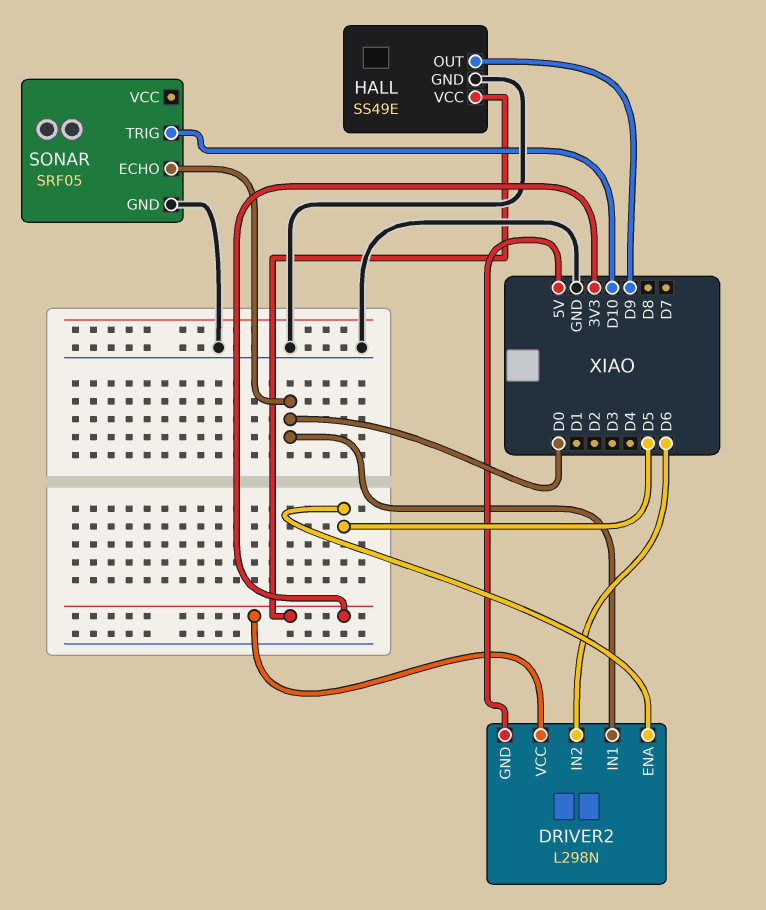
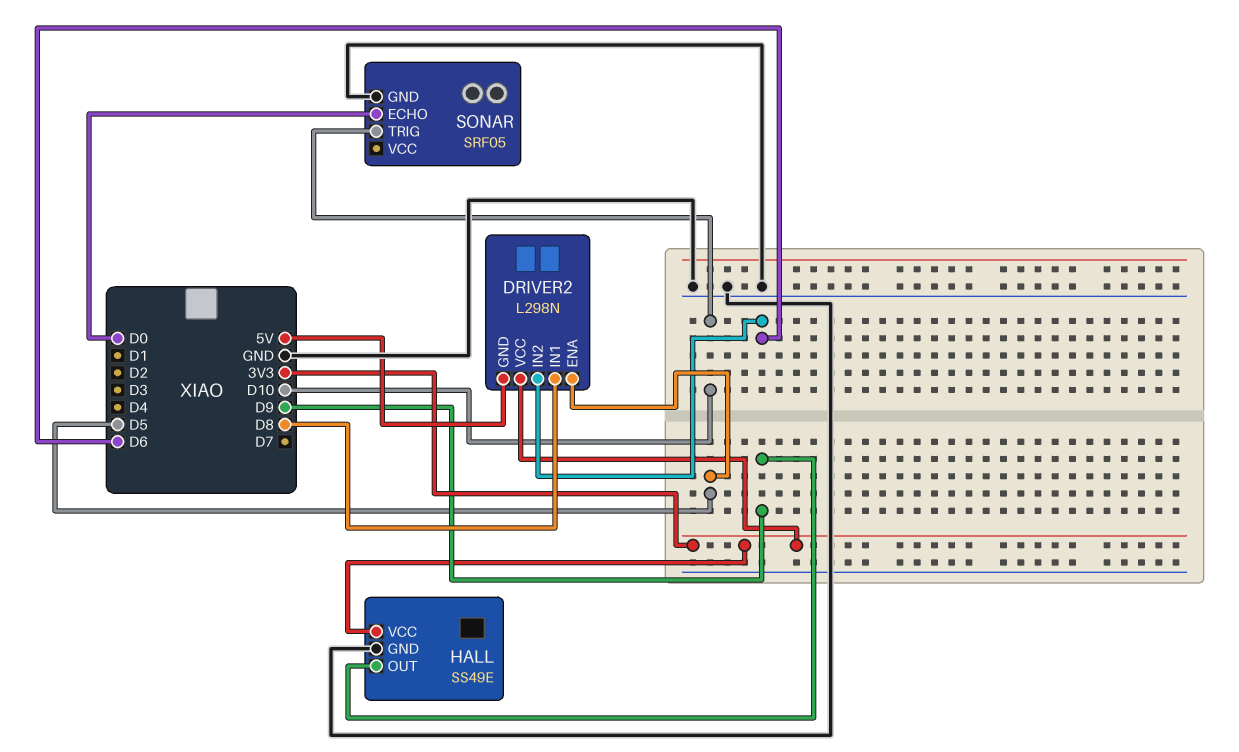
DRIVER2 pin IN1: D0 -> D8

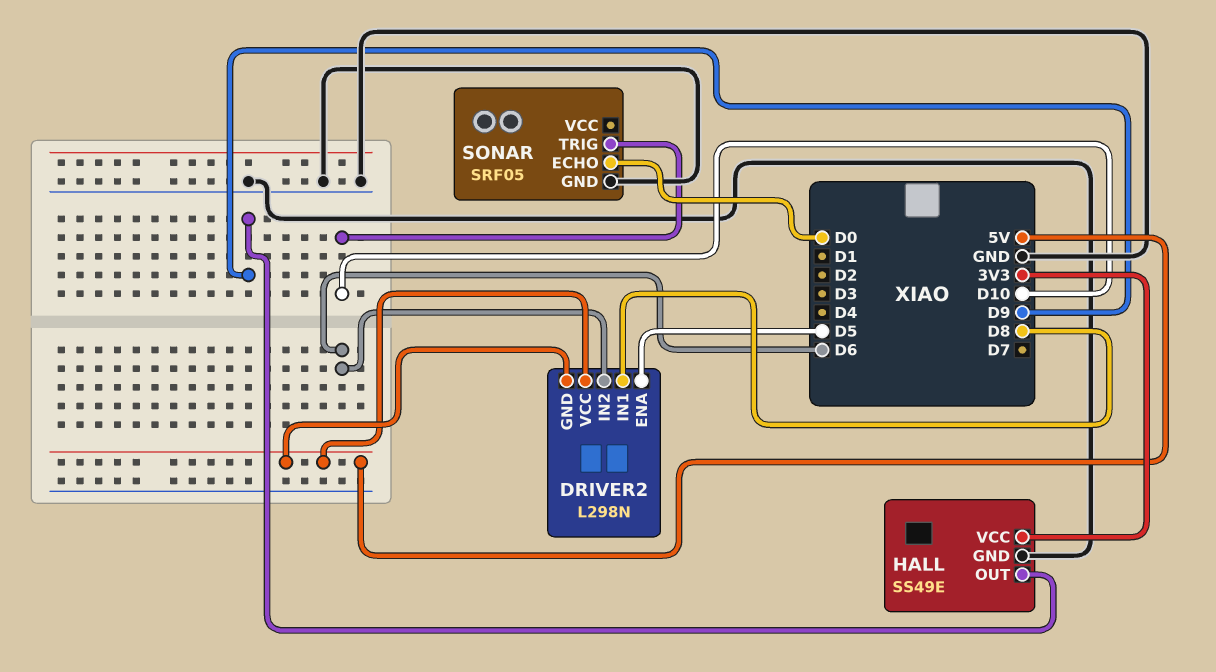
DRIVER2 pin VCC: 3V3 -> 5V

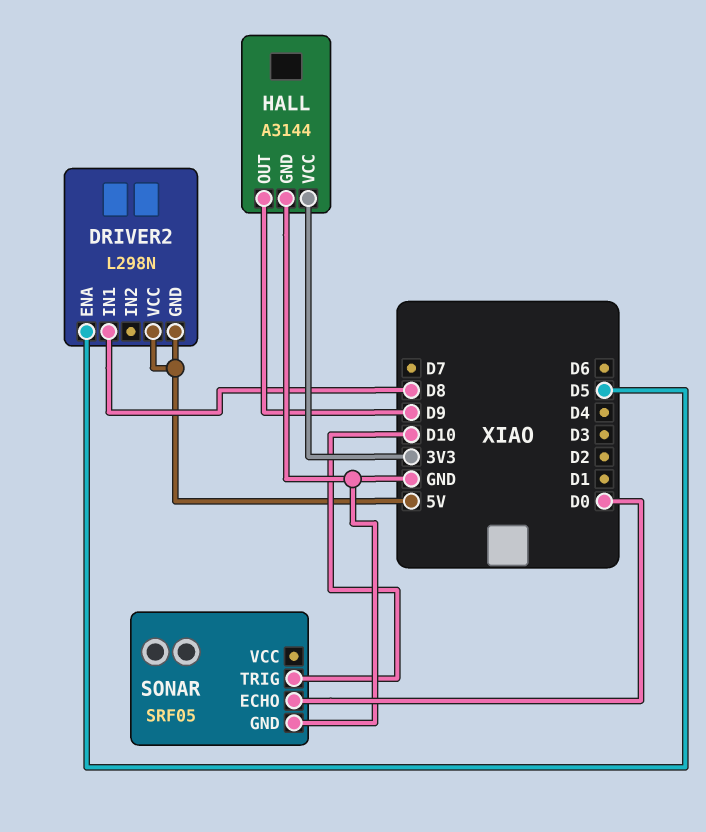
DRIVER2 pin IN2: D6 -> none
HALL: SS49E -> A3144

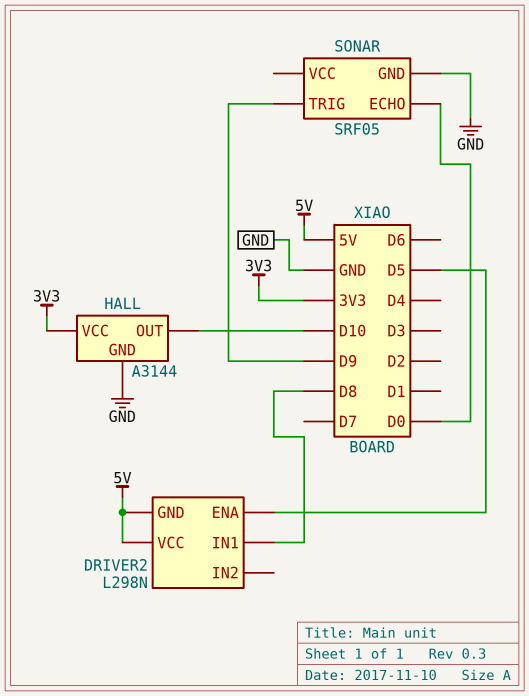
HALL pin OUT: D9 -> D10
SONAR pin TRIG: D10 -> D9

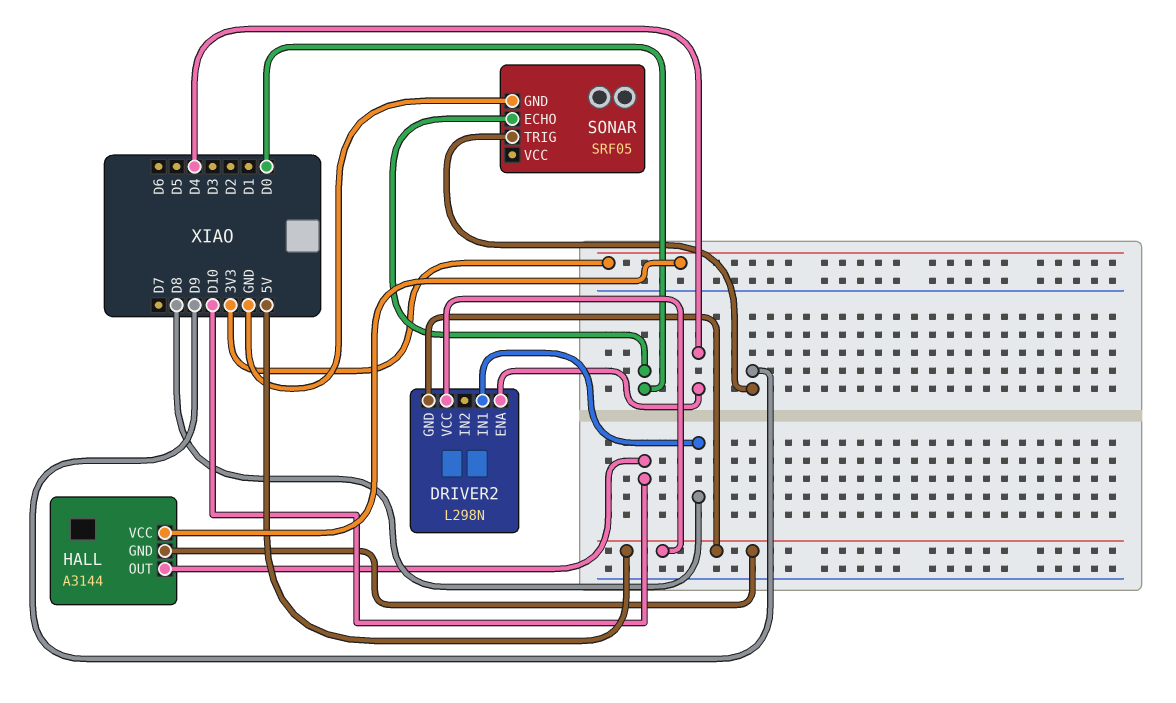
DRIVER2 pin ENA: D5 -> D4
HALL pin GND: GND -> 5V

